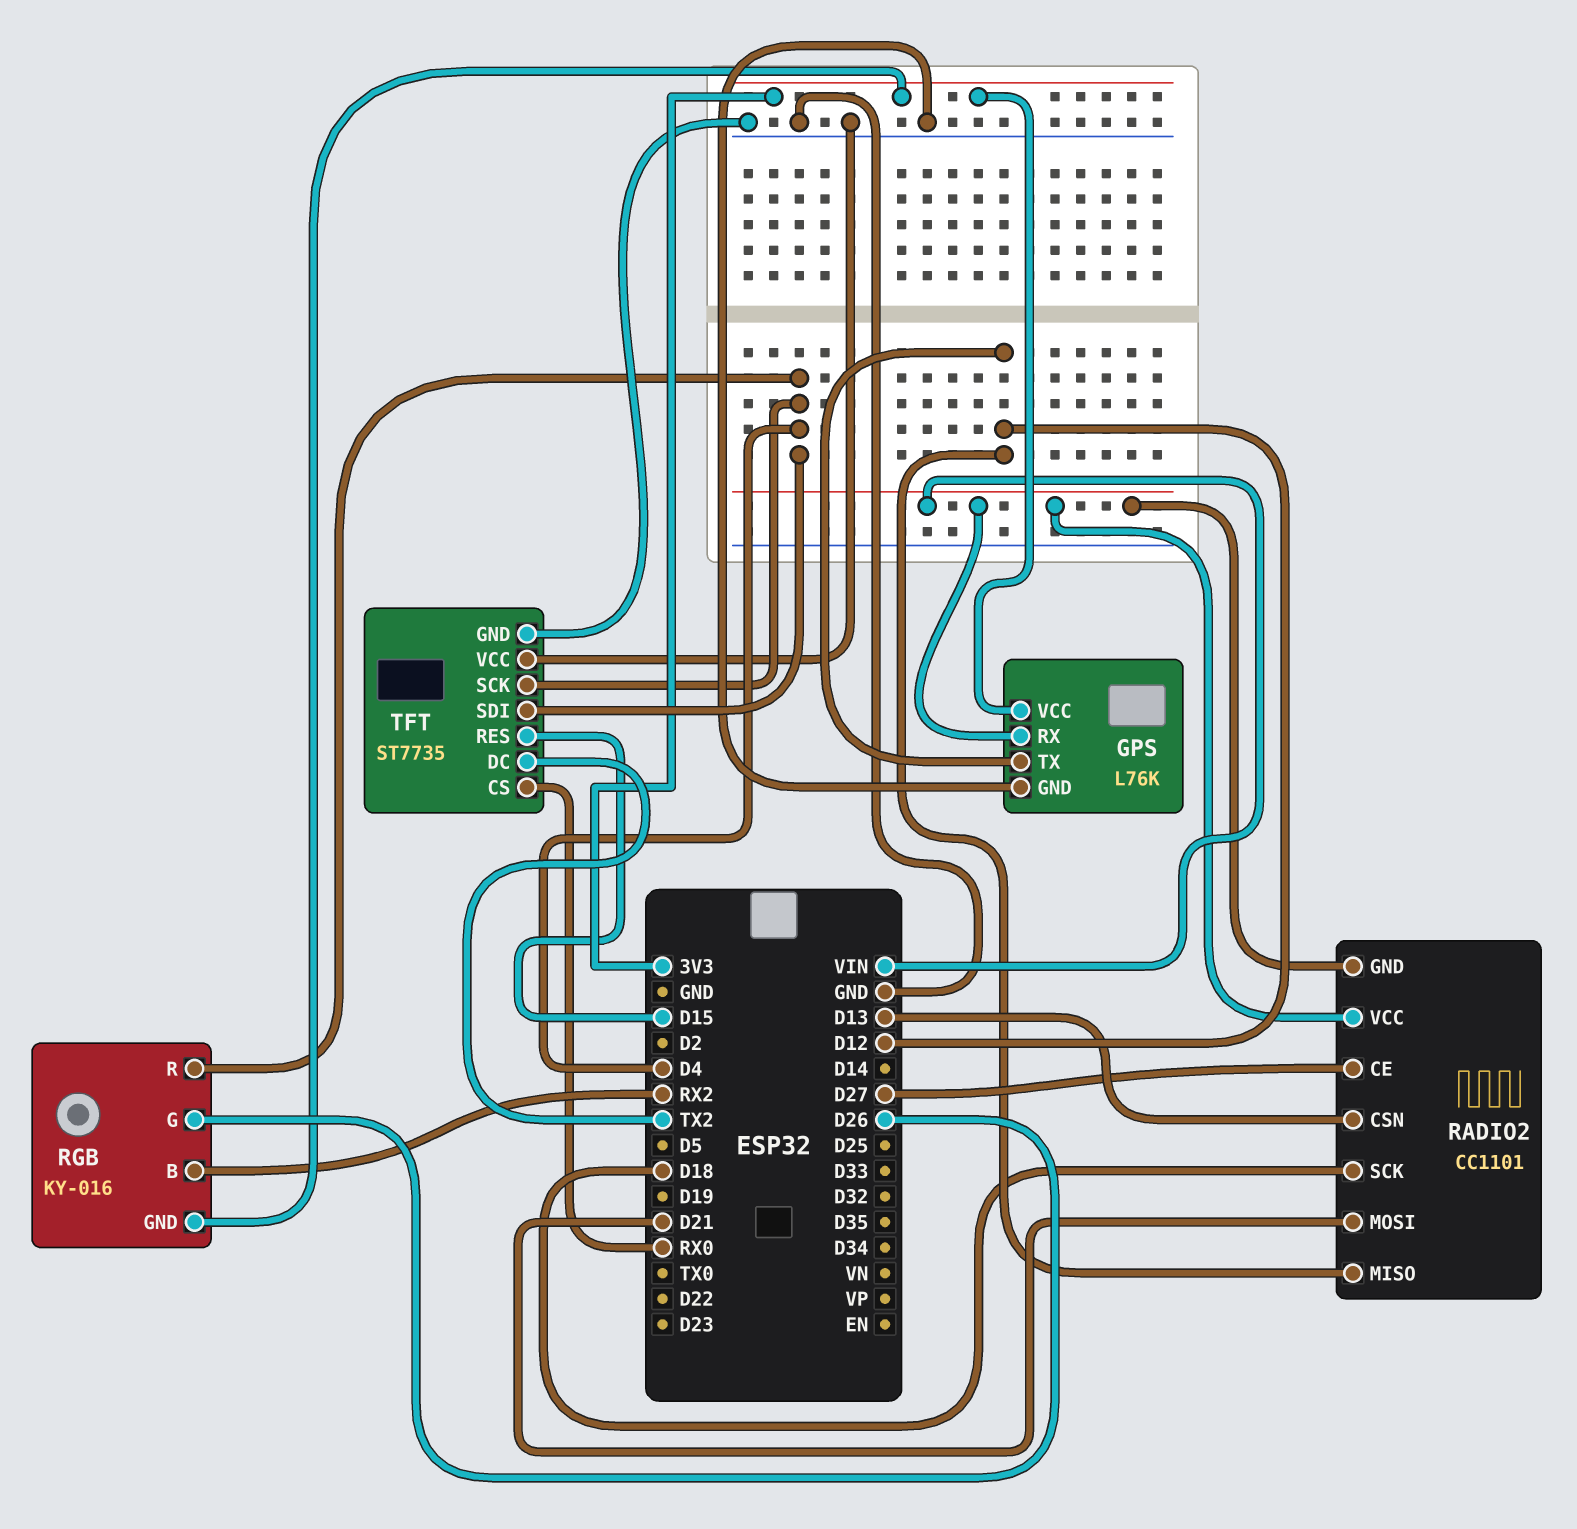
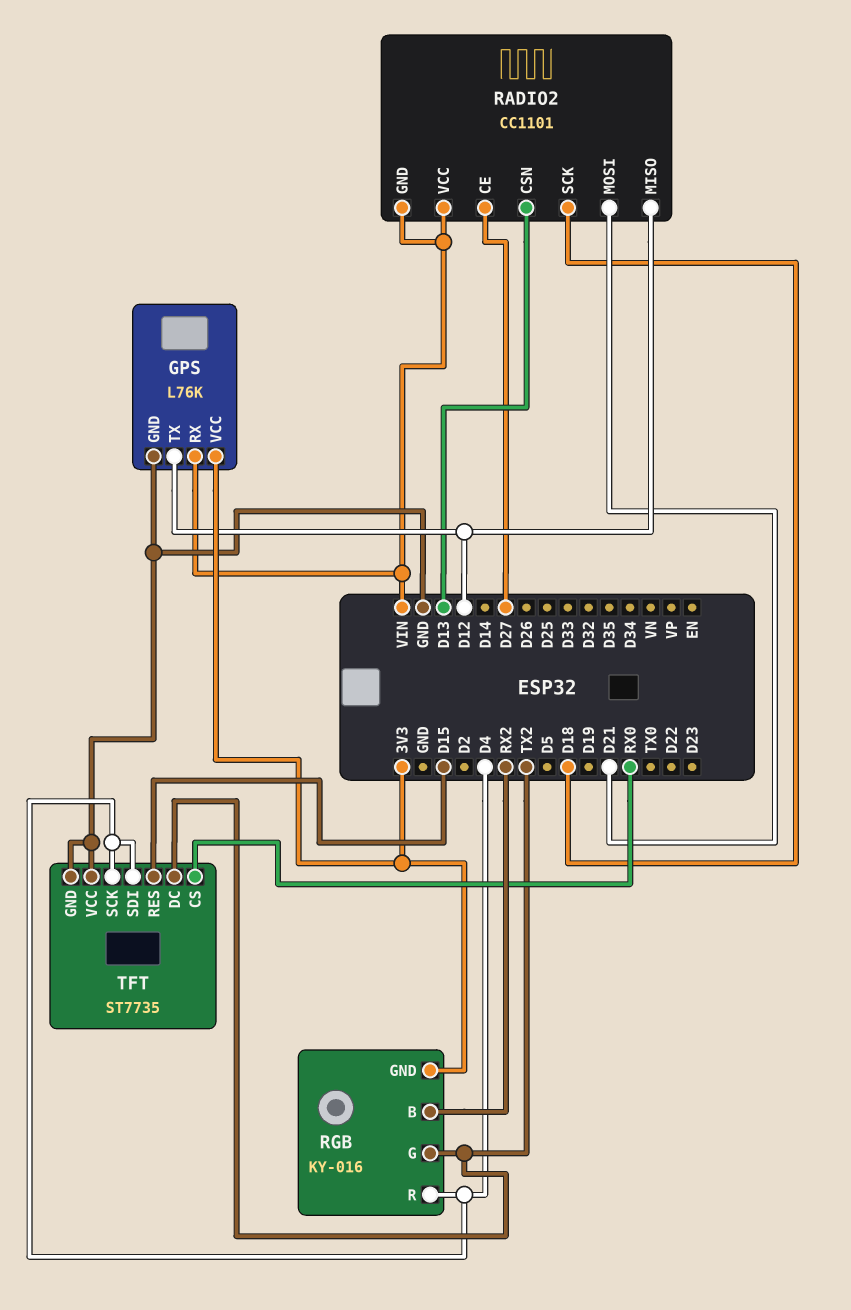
RGB pin G: D26 -> TX2

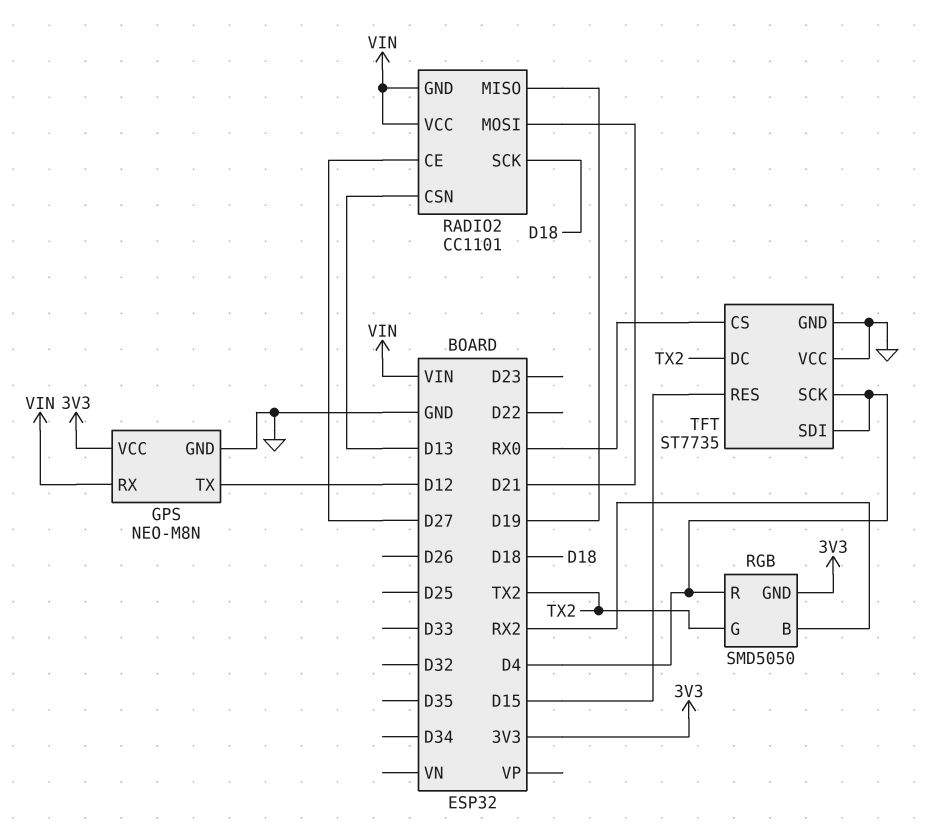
GPS: L76K -> NEO-M8N
RADIO2 pin MISO: D12 -> D19
RGB: KY-016 -> SMD5050

